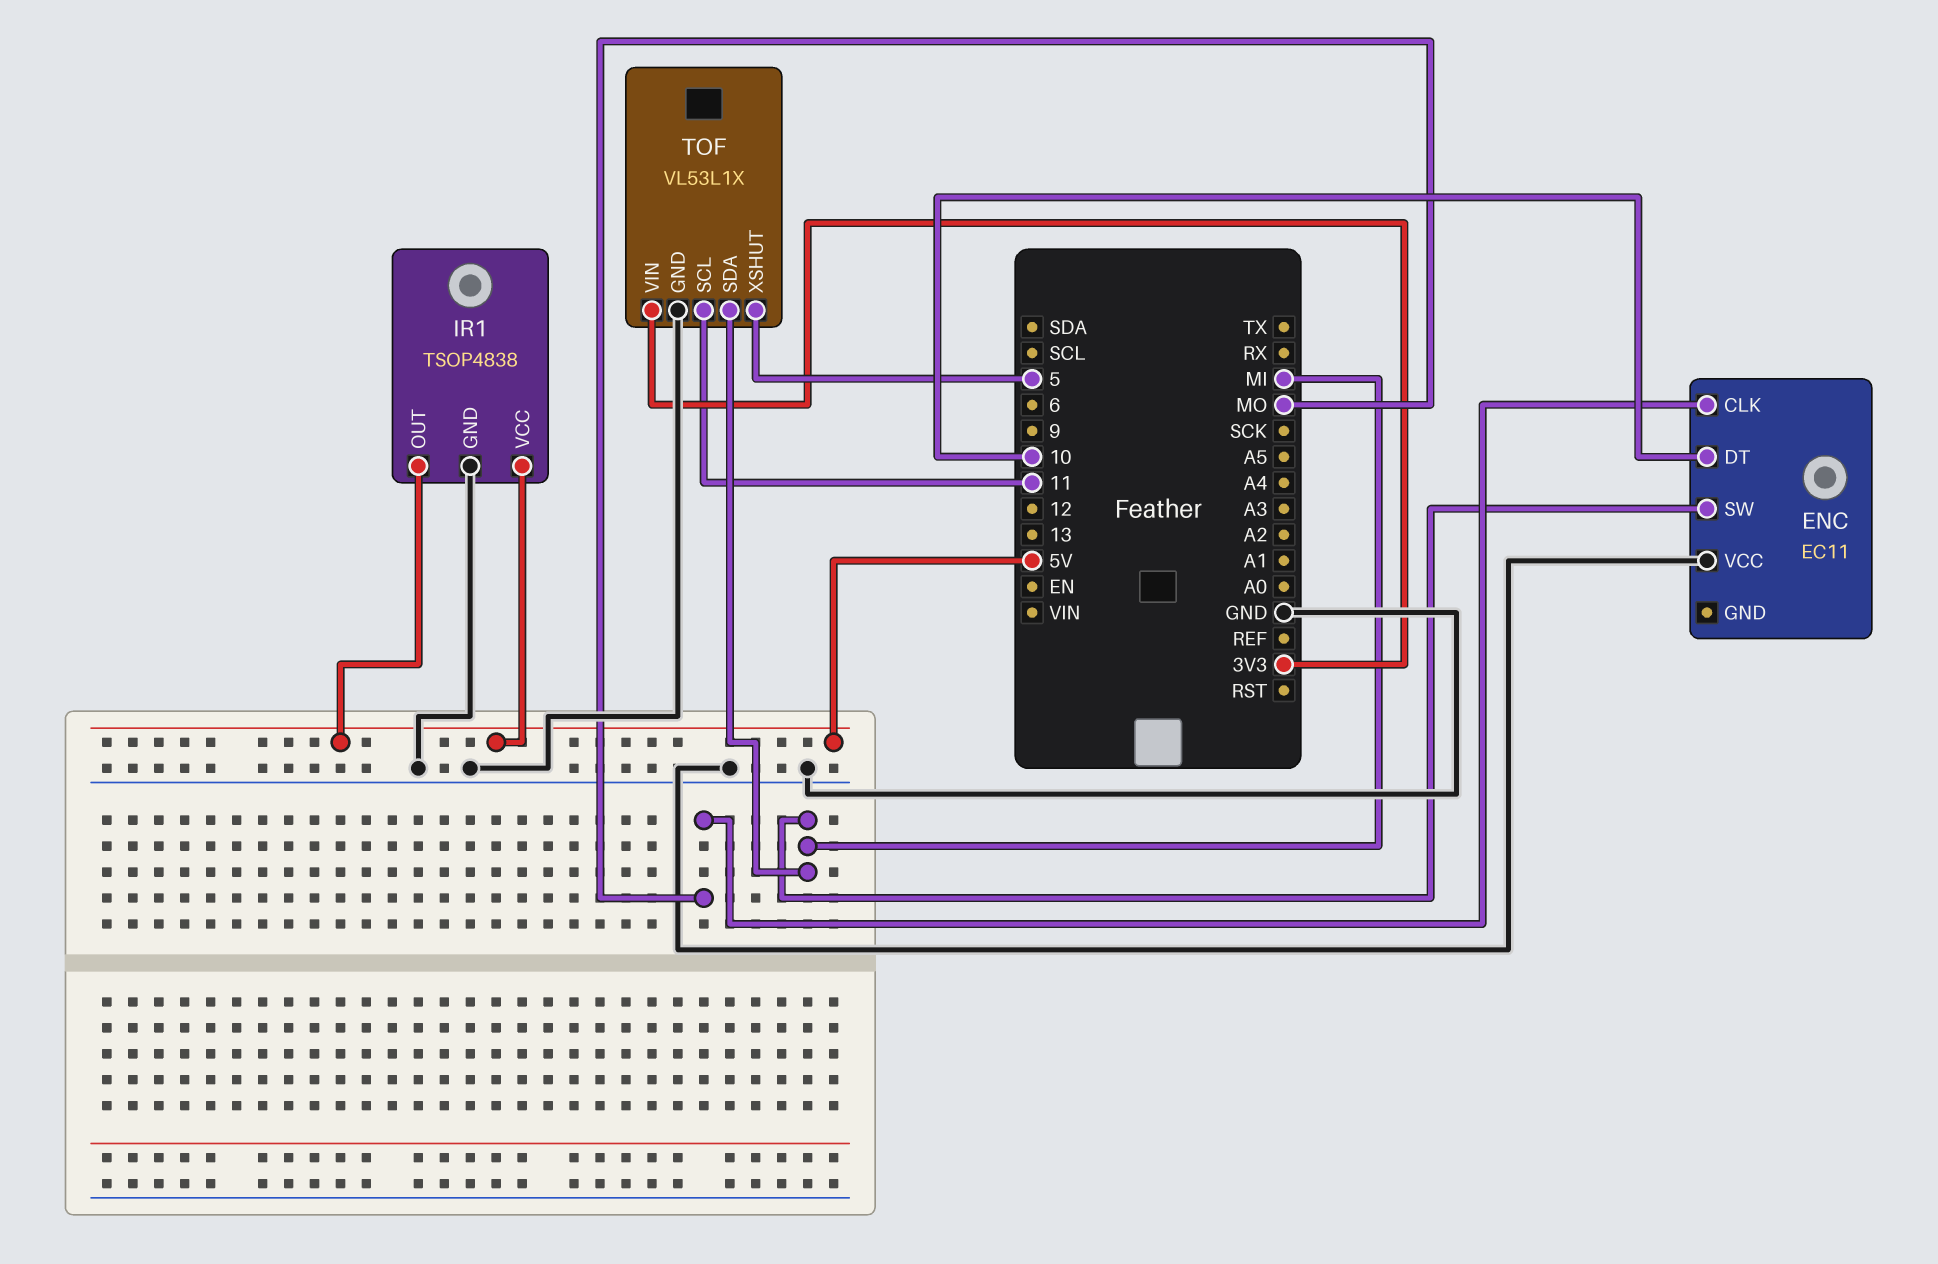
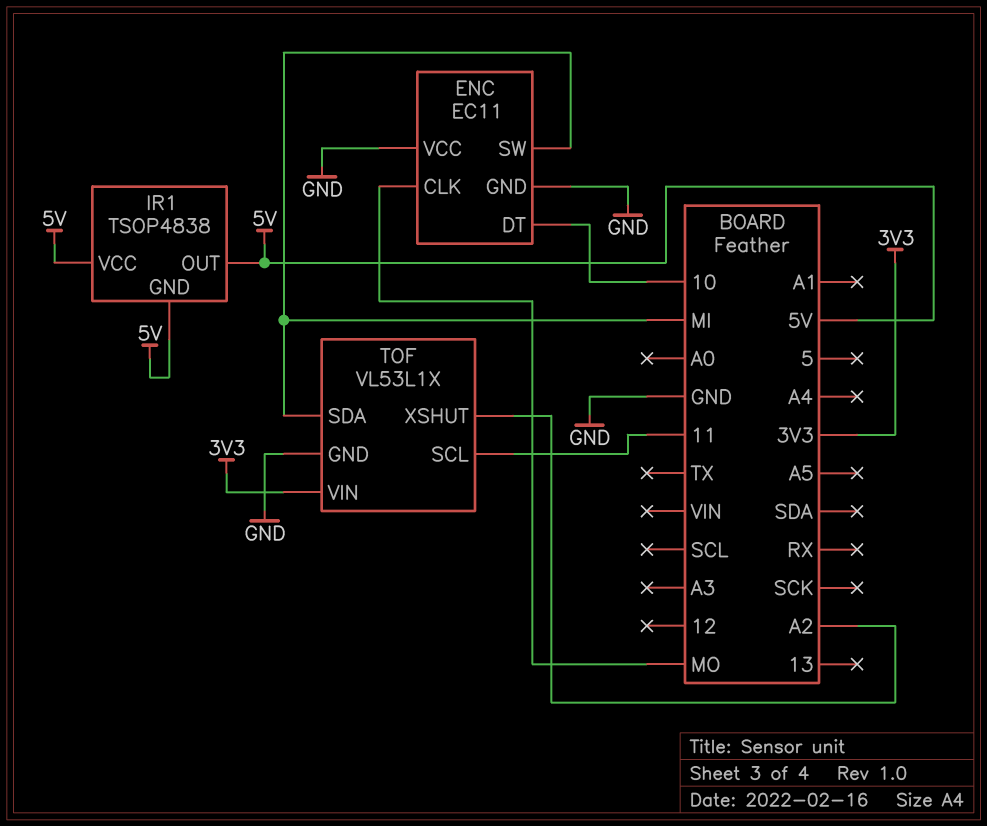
ENC pin GND: none -> GND
IR1 pin GND: GND -> 5V
TOF pin XSHUT: 5 -> A2

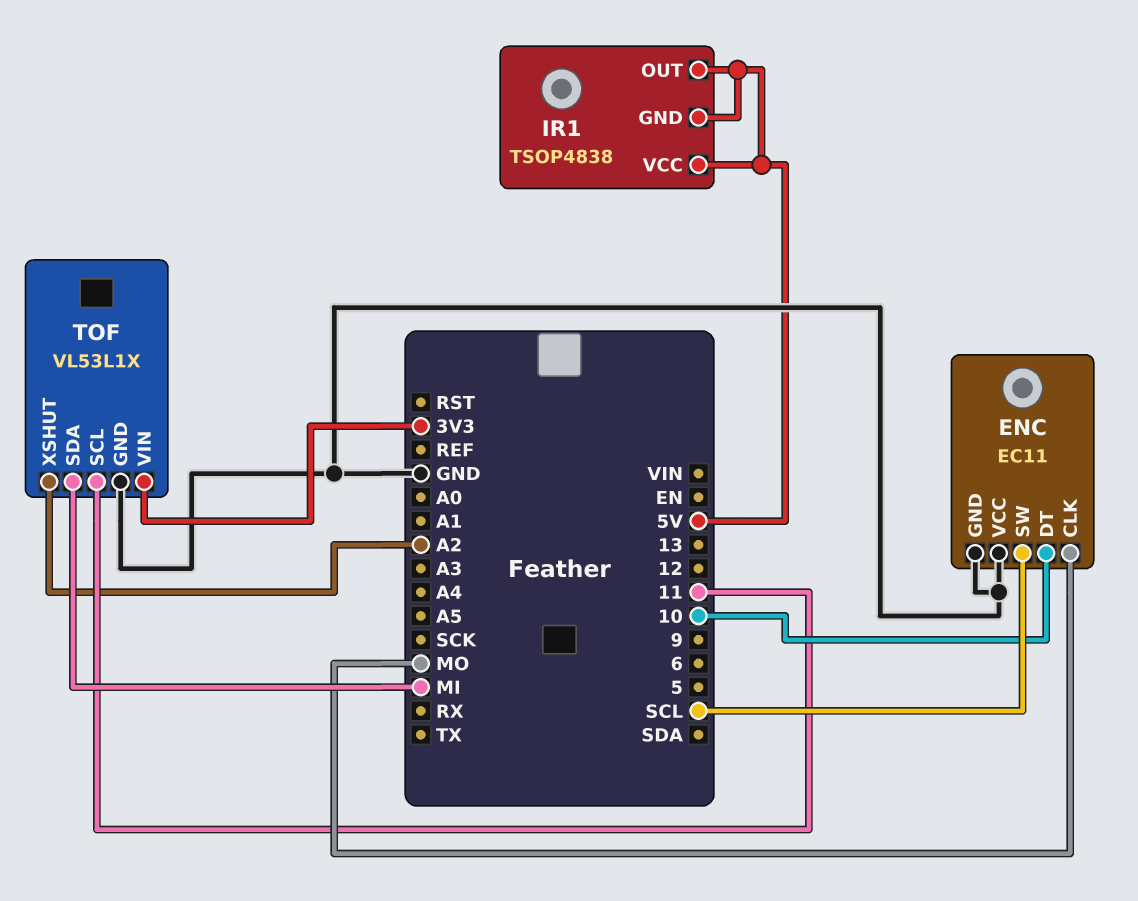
ENC pin SW: MI -> SCL

